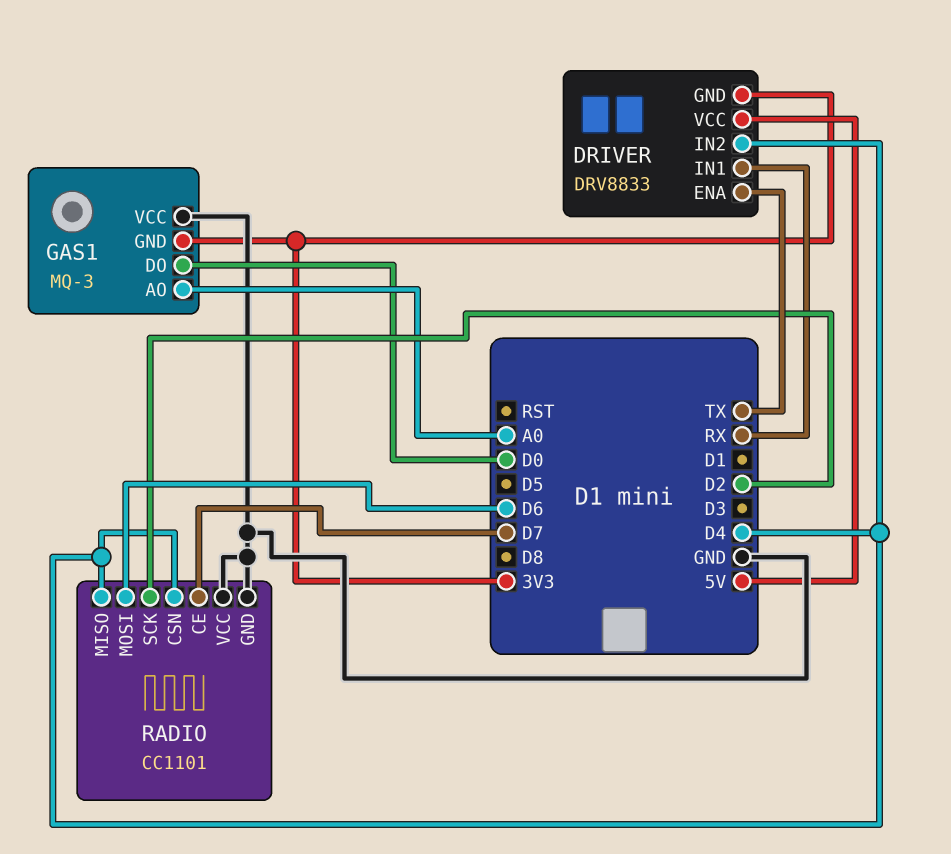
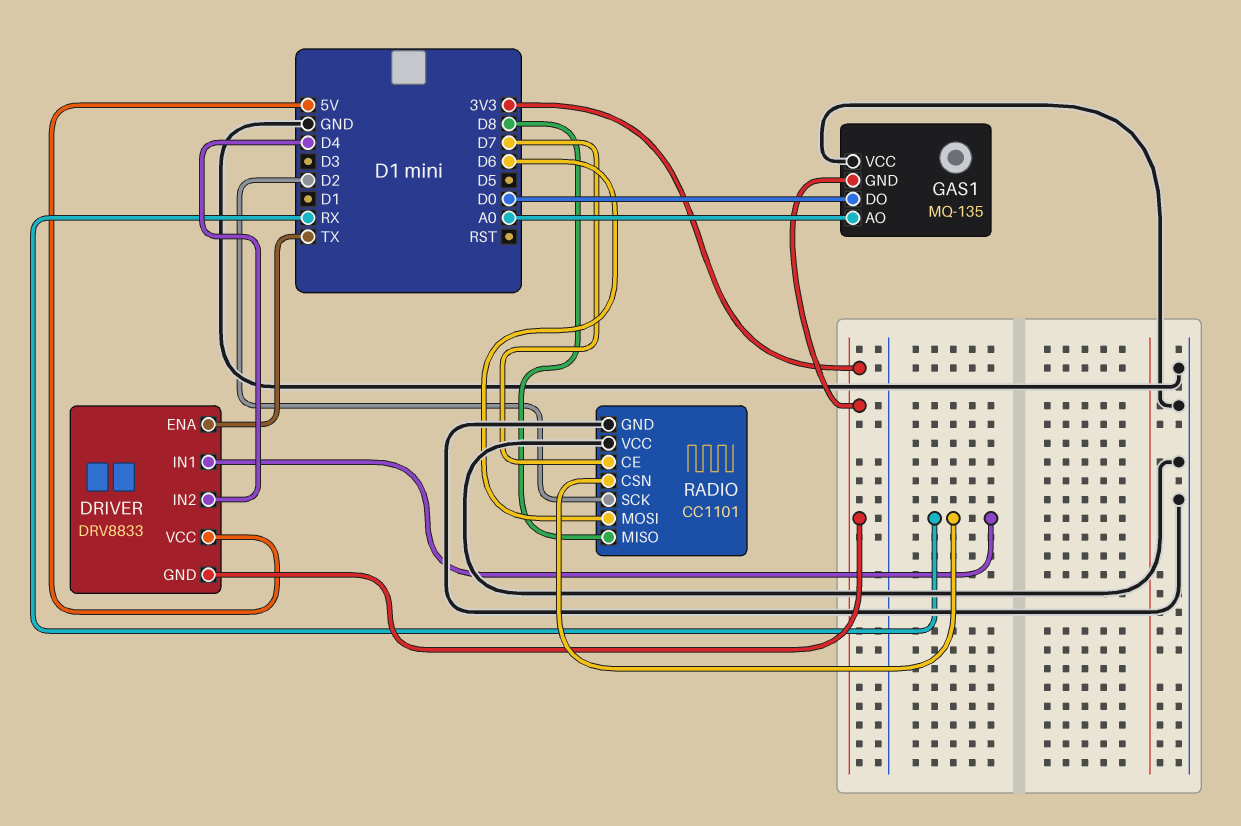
GAS1: MQ-3 -> MQ-135
RADIO pin CSN: D4 -> RX
RADIO pin MISO: D4 -> D8

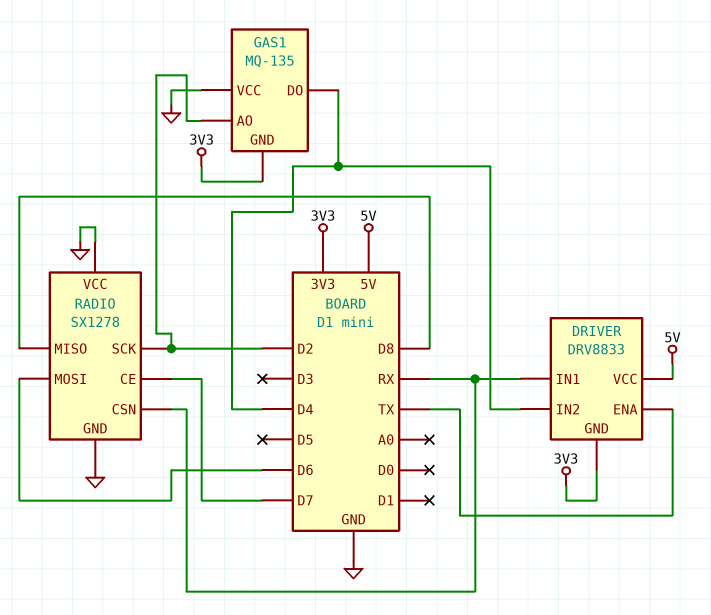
GAS1 pin AO: A0 -> D2
GAS1 pin DO: D0 -> D4
RADIO: CC1101 -> SX1278

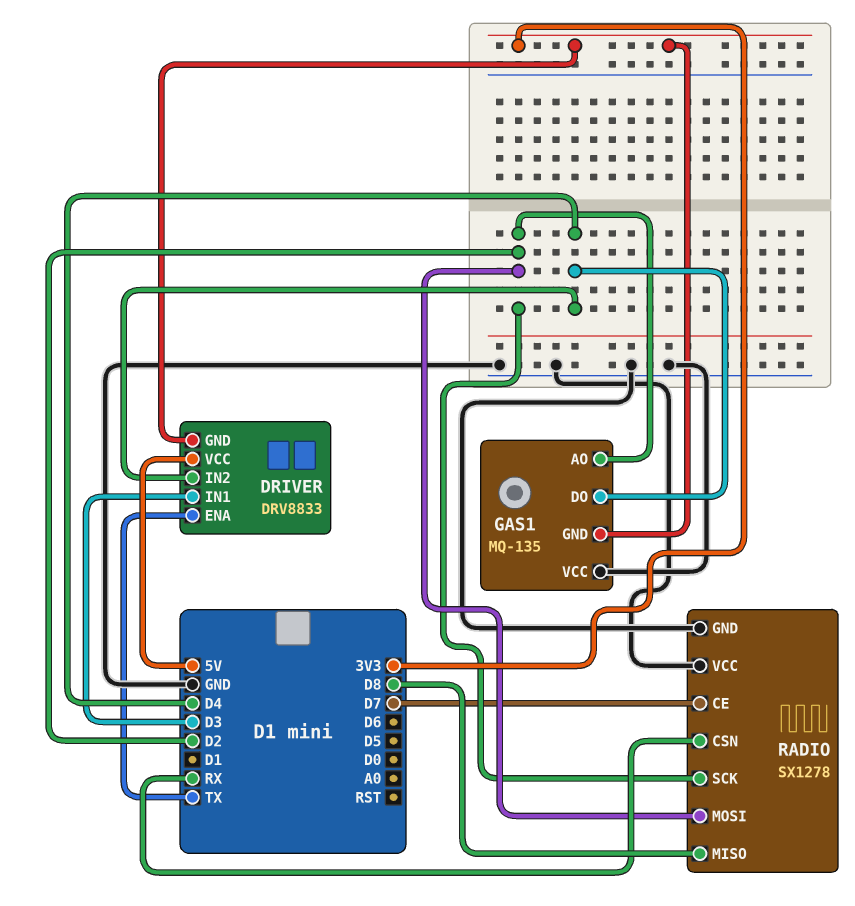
DRIVER pin IN1: RX -> D3
RADIO pin MOSI: D6 -> D2

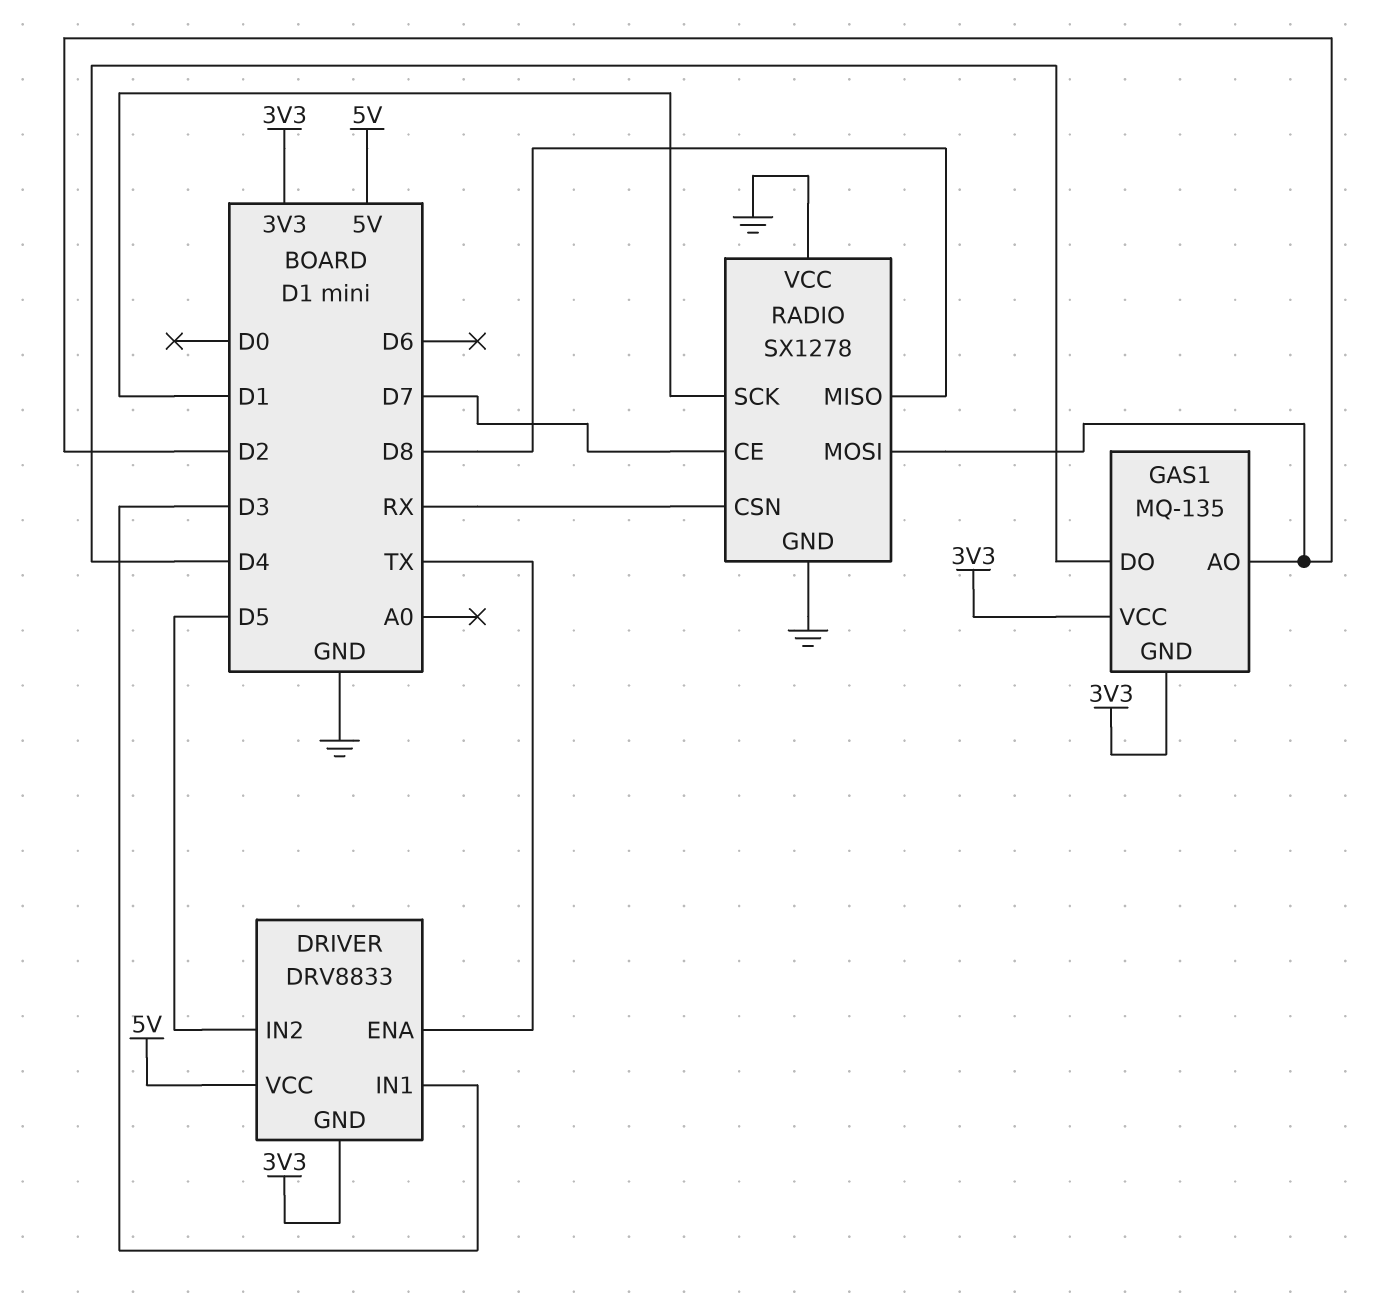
DRIVER pin IN2: D4 -> D5
GAS1 pin VCC: GND -> 3V3
RADIO pin SCK: D2 -> D1

